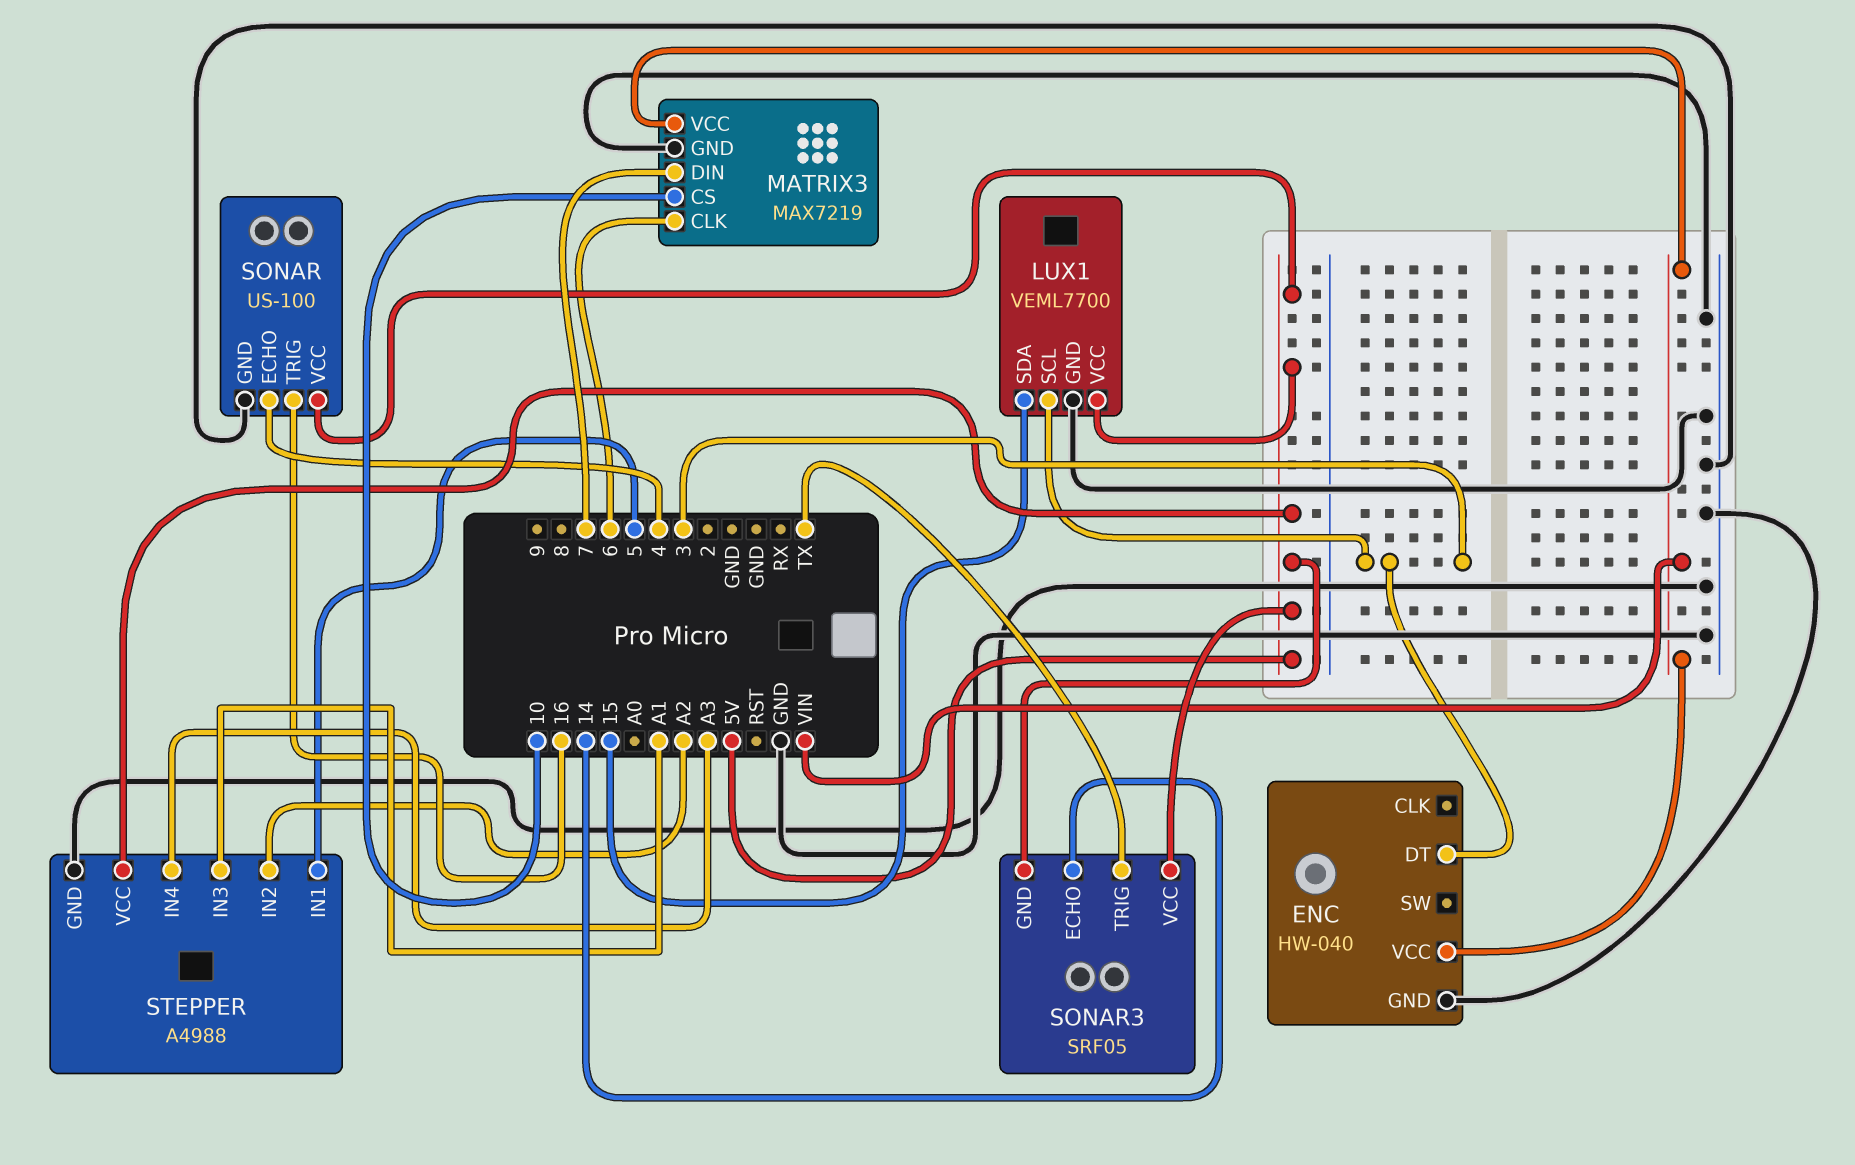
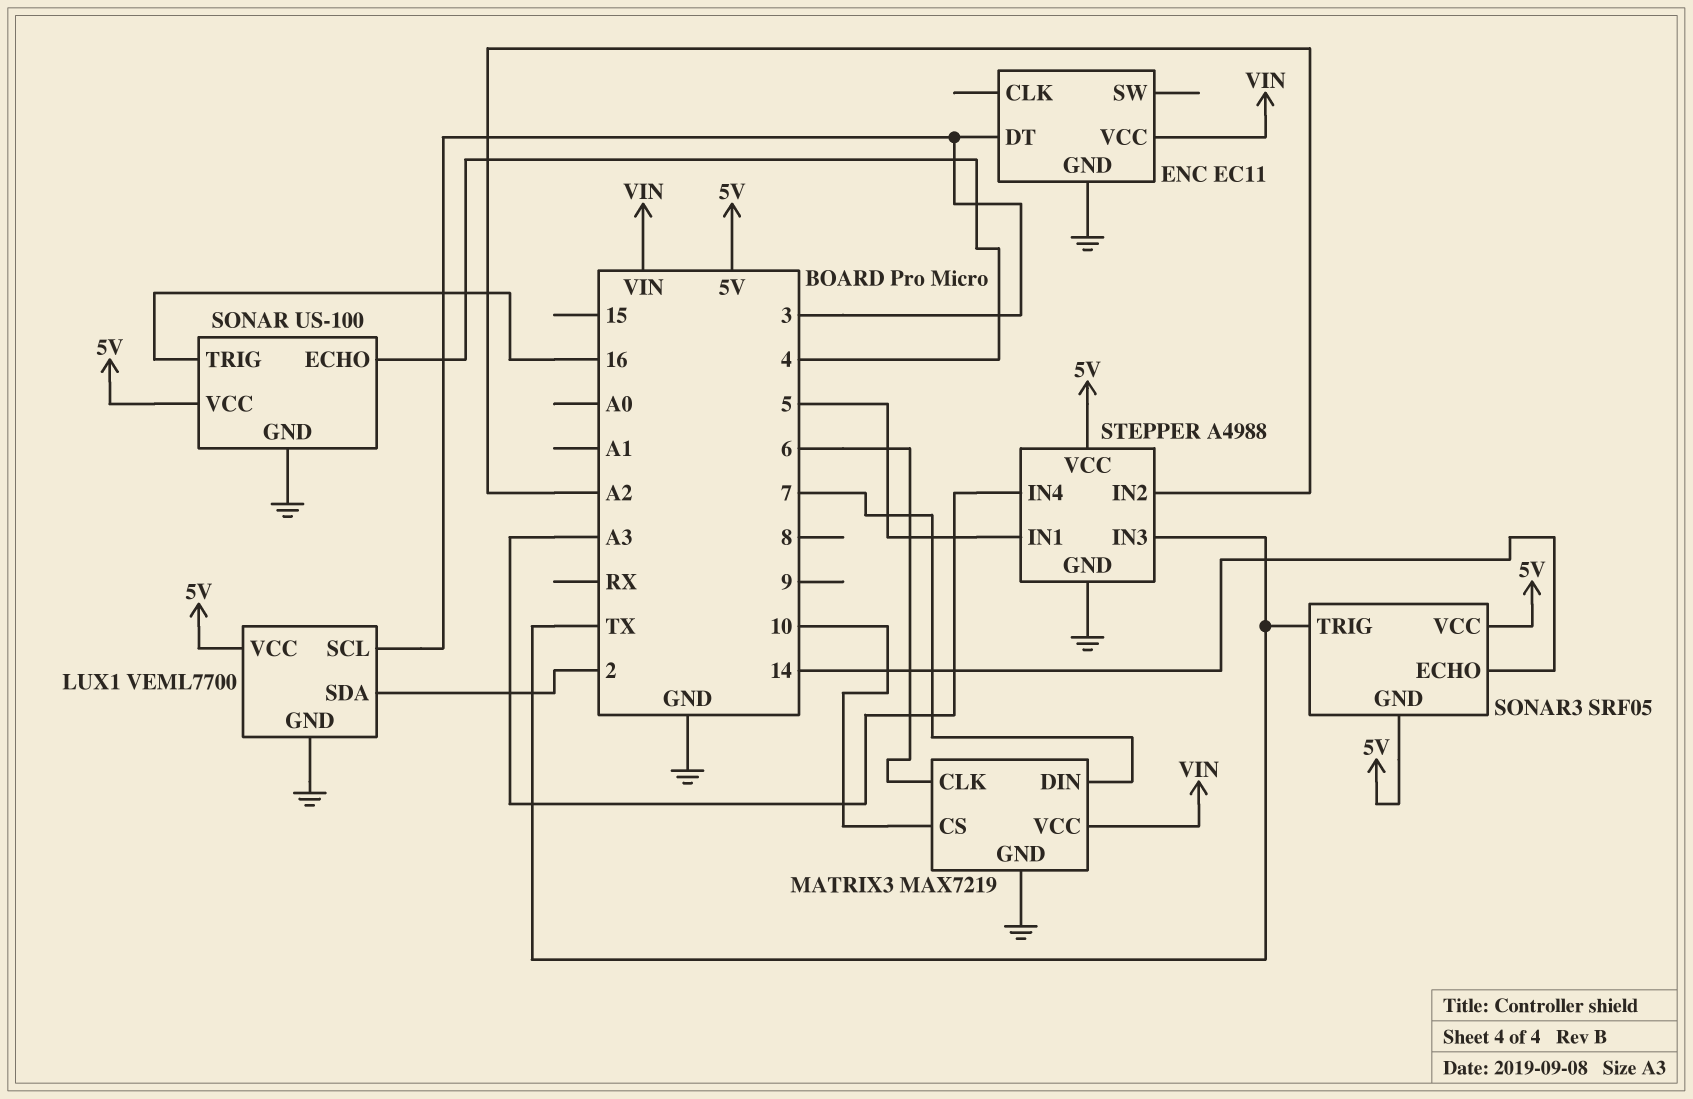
ENC: HW-040 -> EC11
LUX1 pin SDA: 15 -> 2
STEPPER pin IN3: A1 -> TX

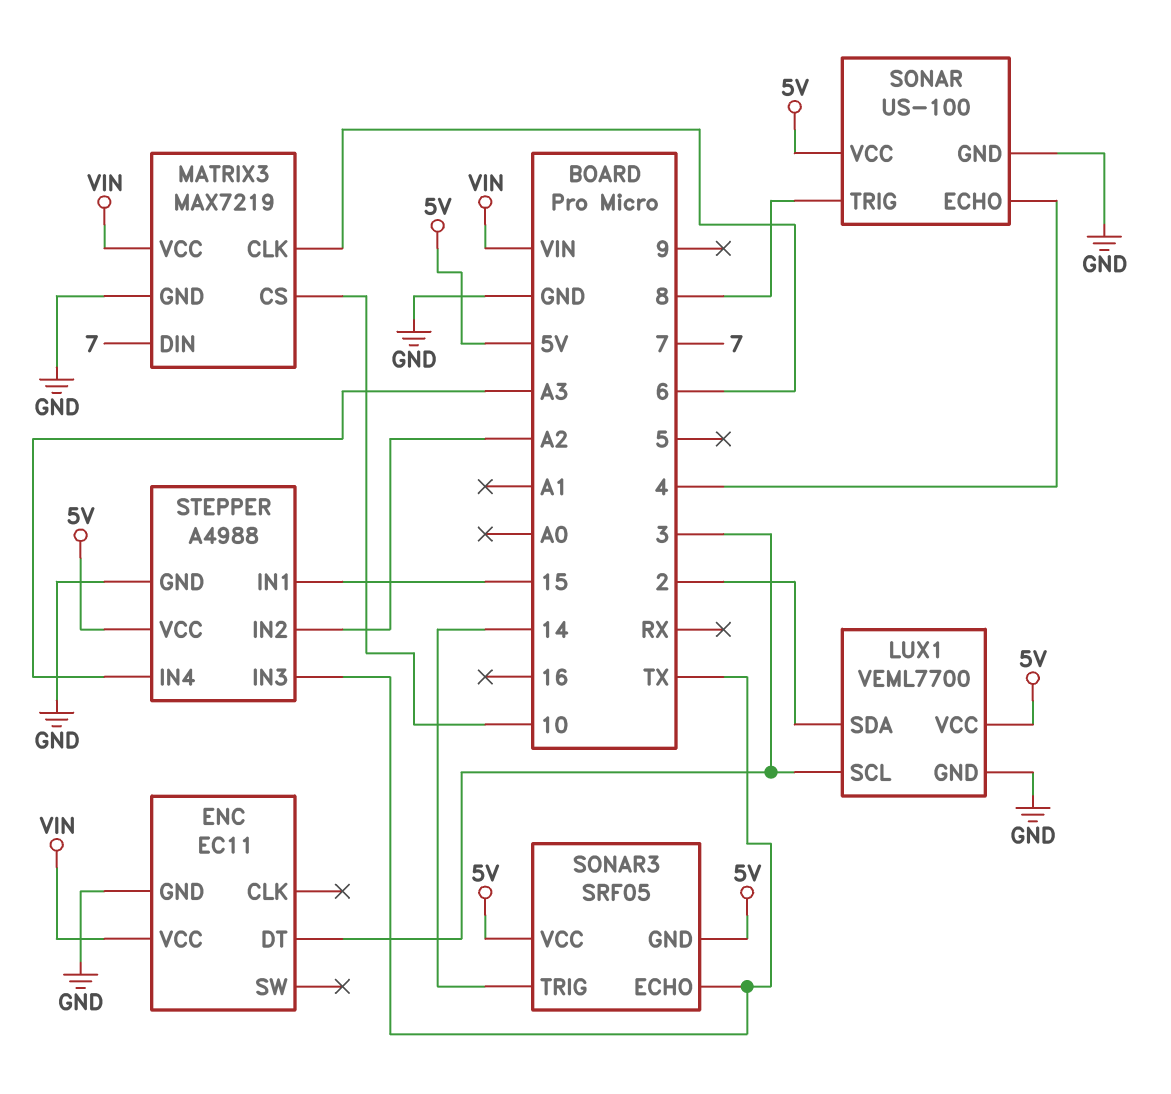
SONAR pin TRIG: 16 -> 8
SONAR3 pin ECHO: 14 -> TX
SONAR3 pin TRIG: TX -> 14
STEPPER pin IN1: 5 -> 15

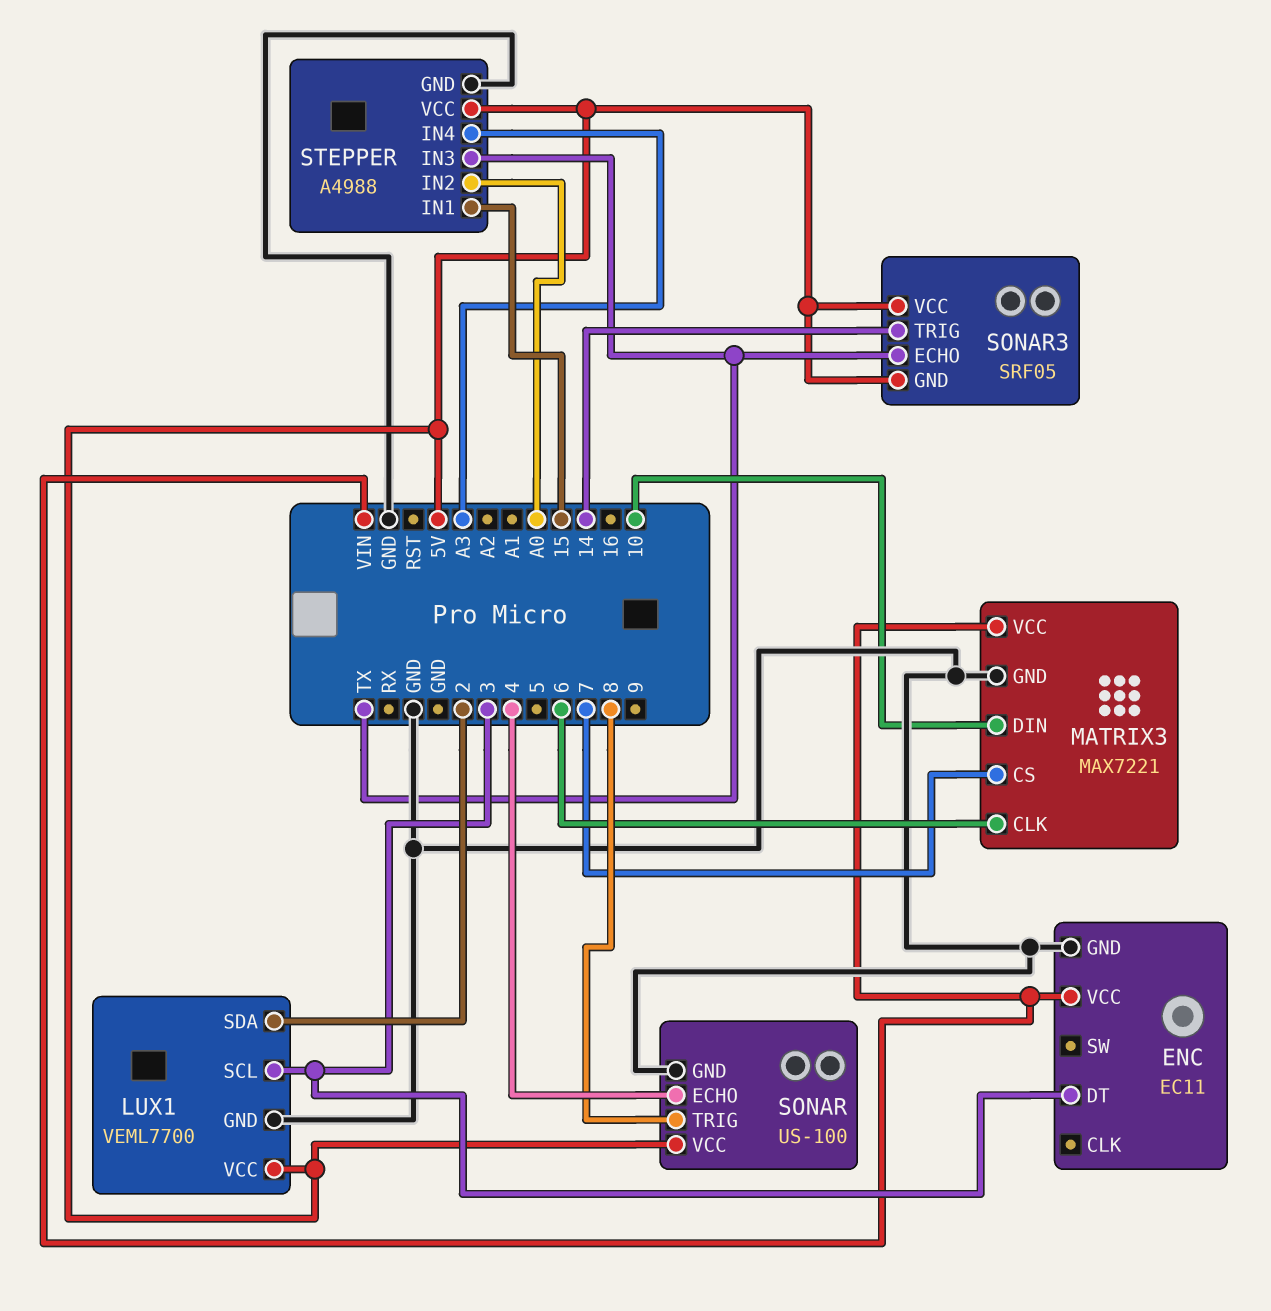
MATRIX3: MAX7219 -> MAX7221
MATRIX3 pin CS: 10 -> 7
MATRIX3 pin DIN: 7 -> 10
STEPPER pin IN2: A2 -> A0

